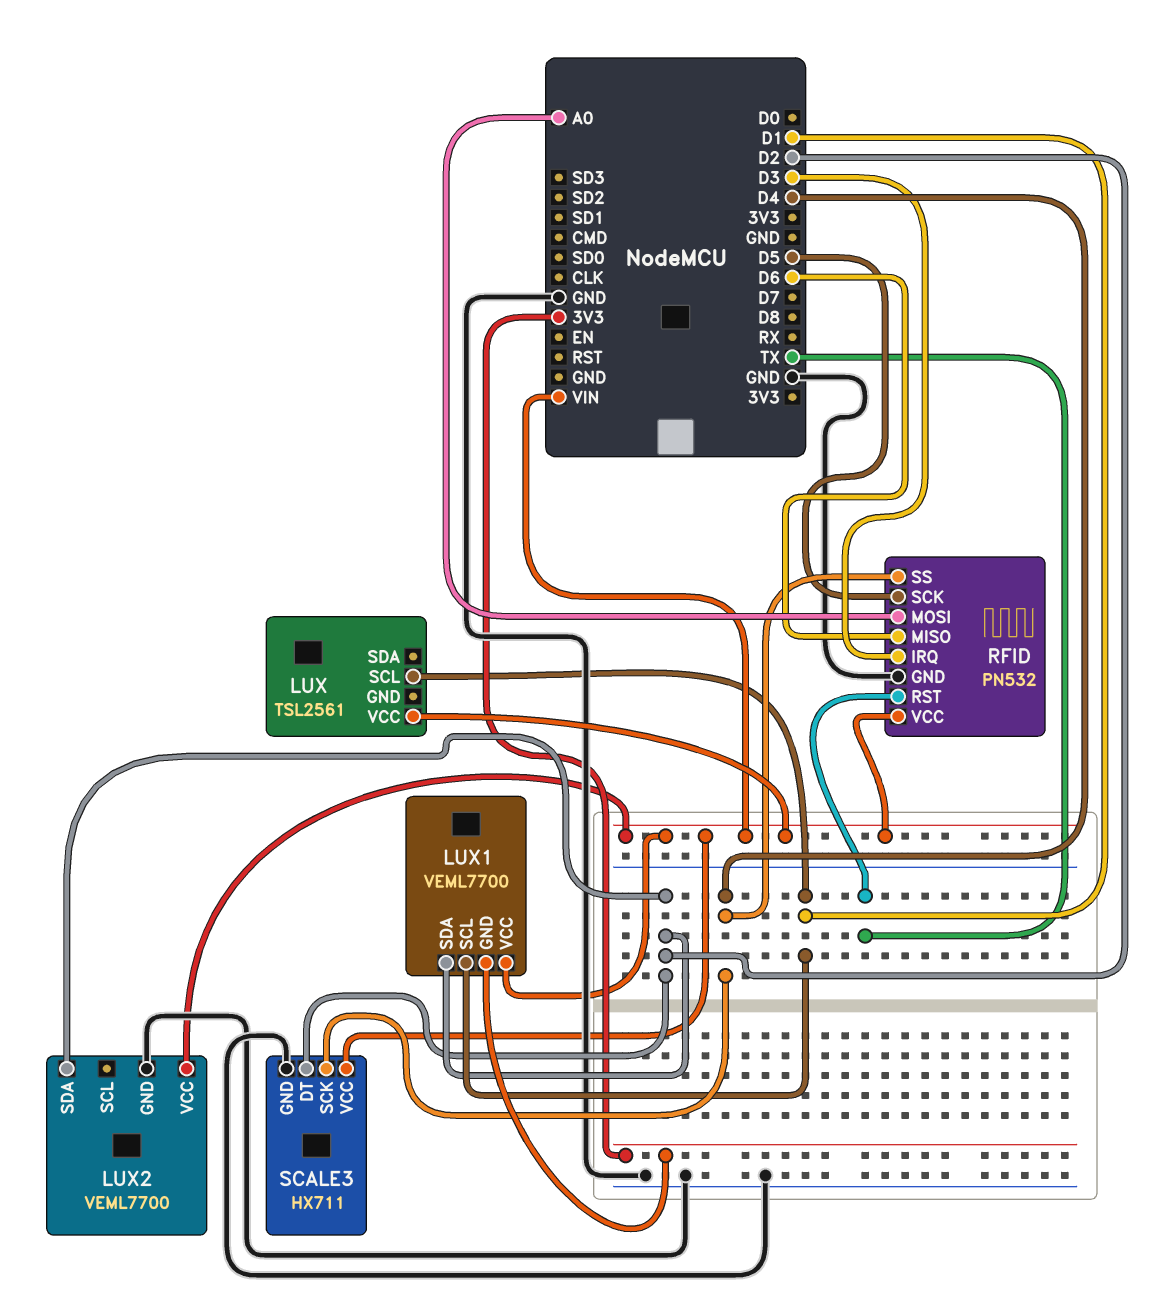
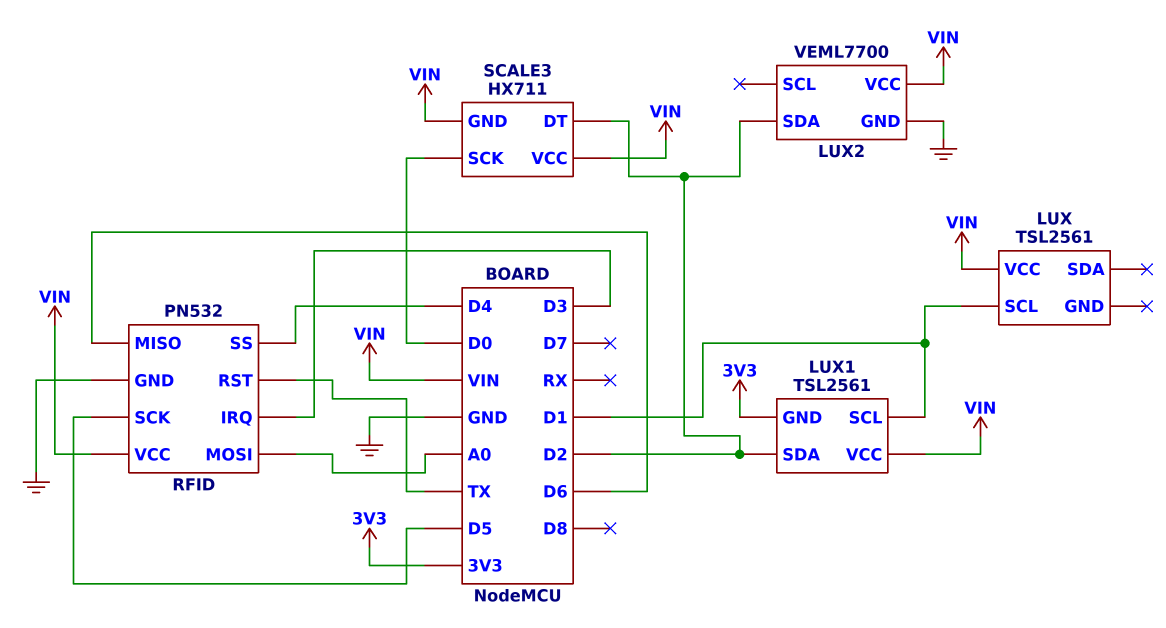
LUX1: VEML7700 -> TSL2561
SCALE3 pin GND: GND -> VIN
SCALE3 pin SCK: D4 -> D0

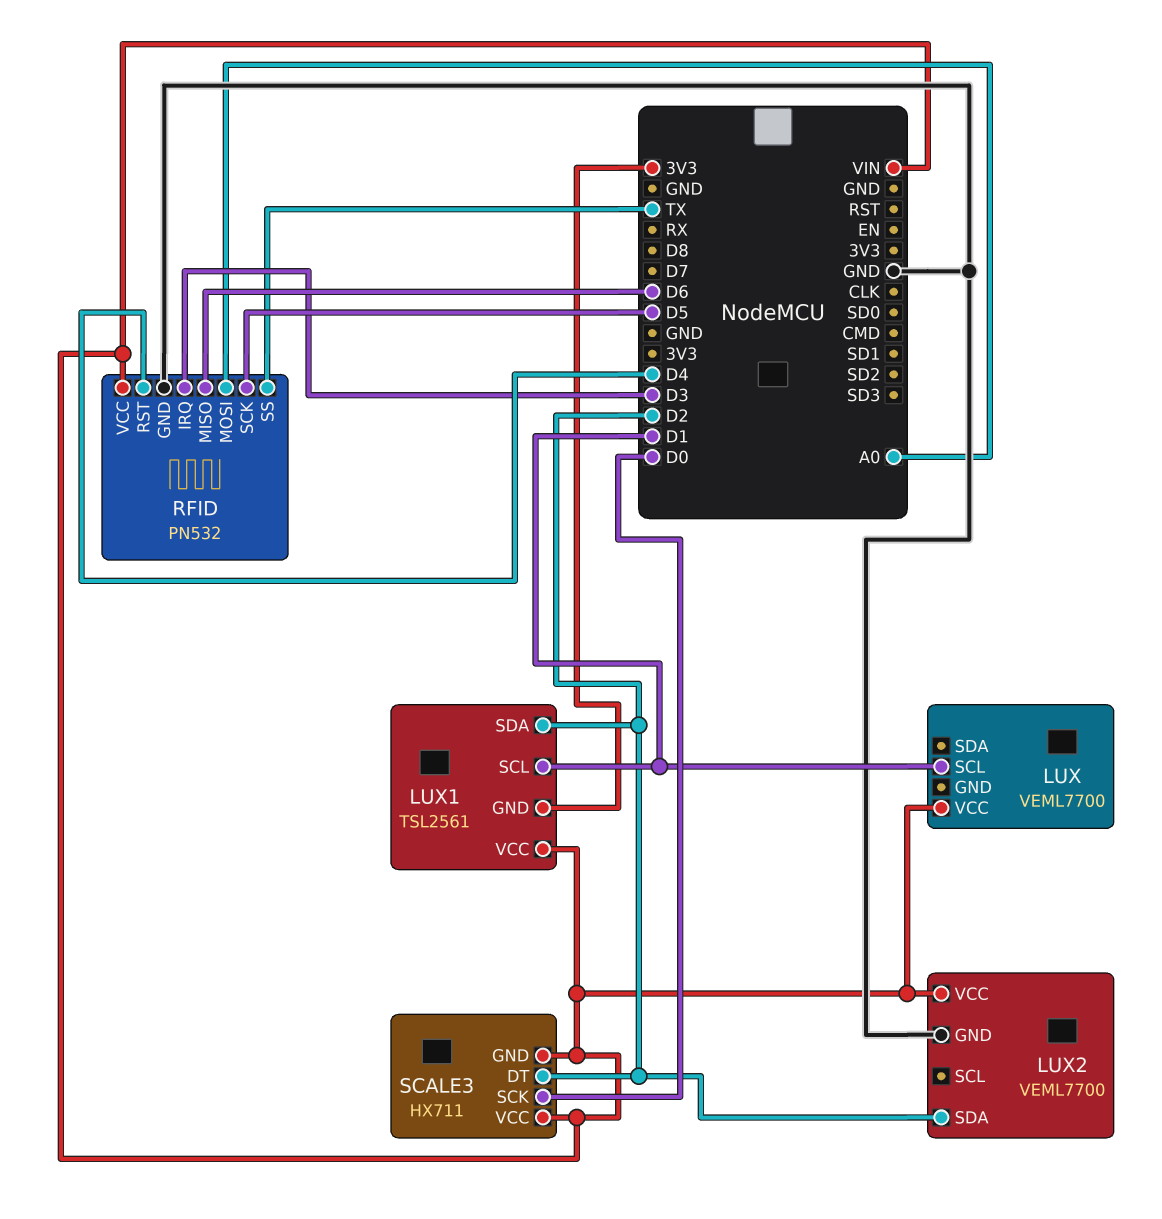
LUX: TSL2561 -> VEML7700
RFID pin RST: TX -> D4
RFID pin SS: D4 -> TX

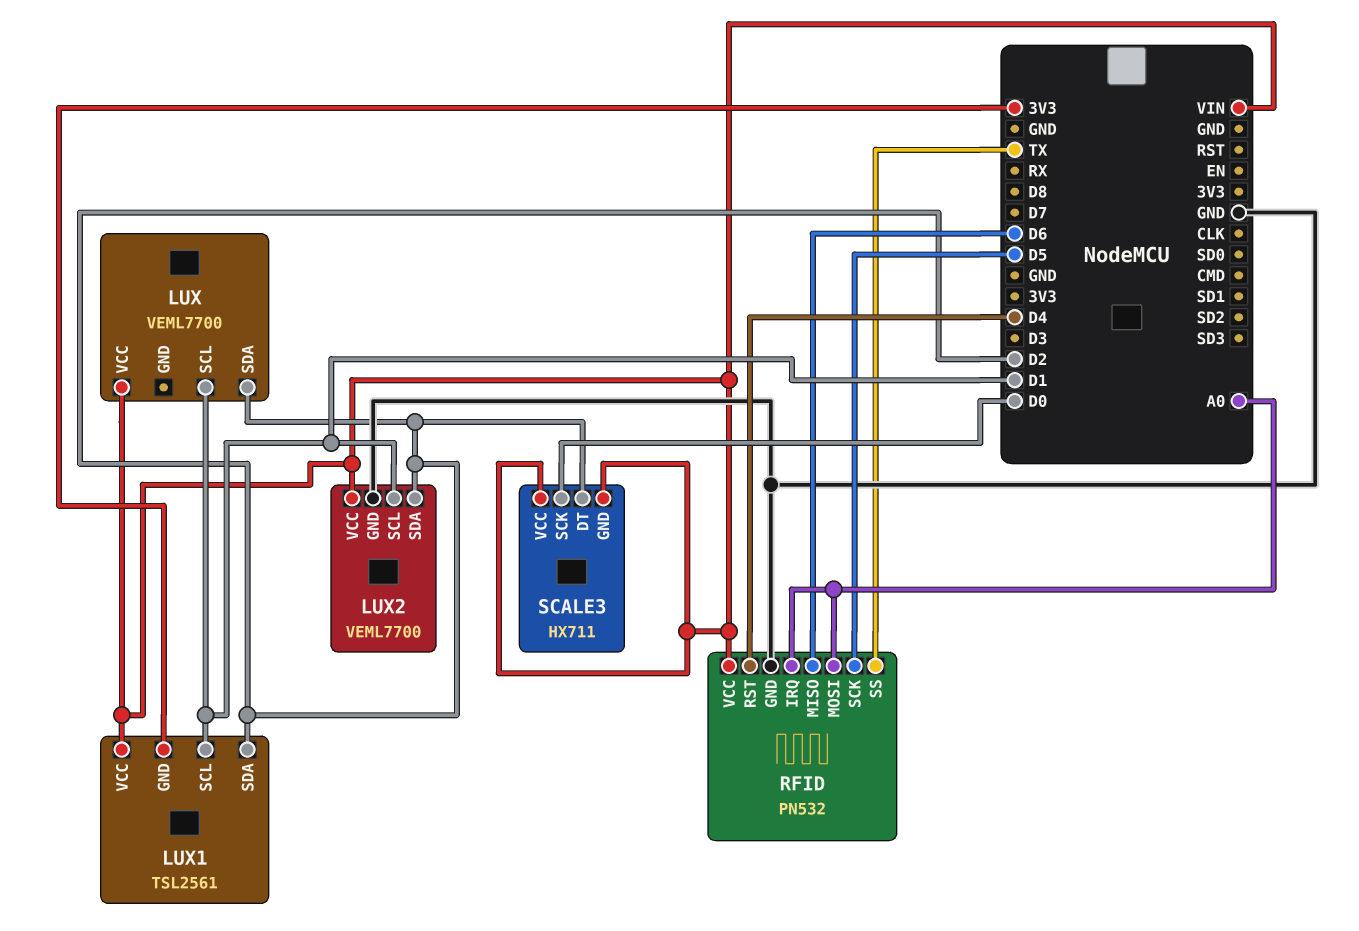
LUX pin SDA: none -> D2
LUX2 pin SCL: none -> D1
RFID pin IRQ: D3 -> A0

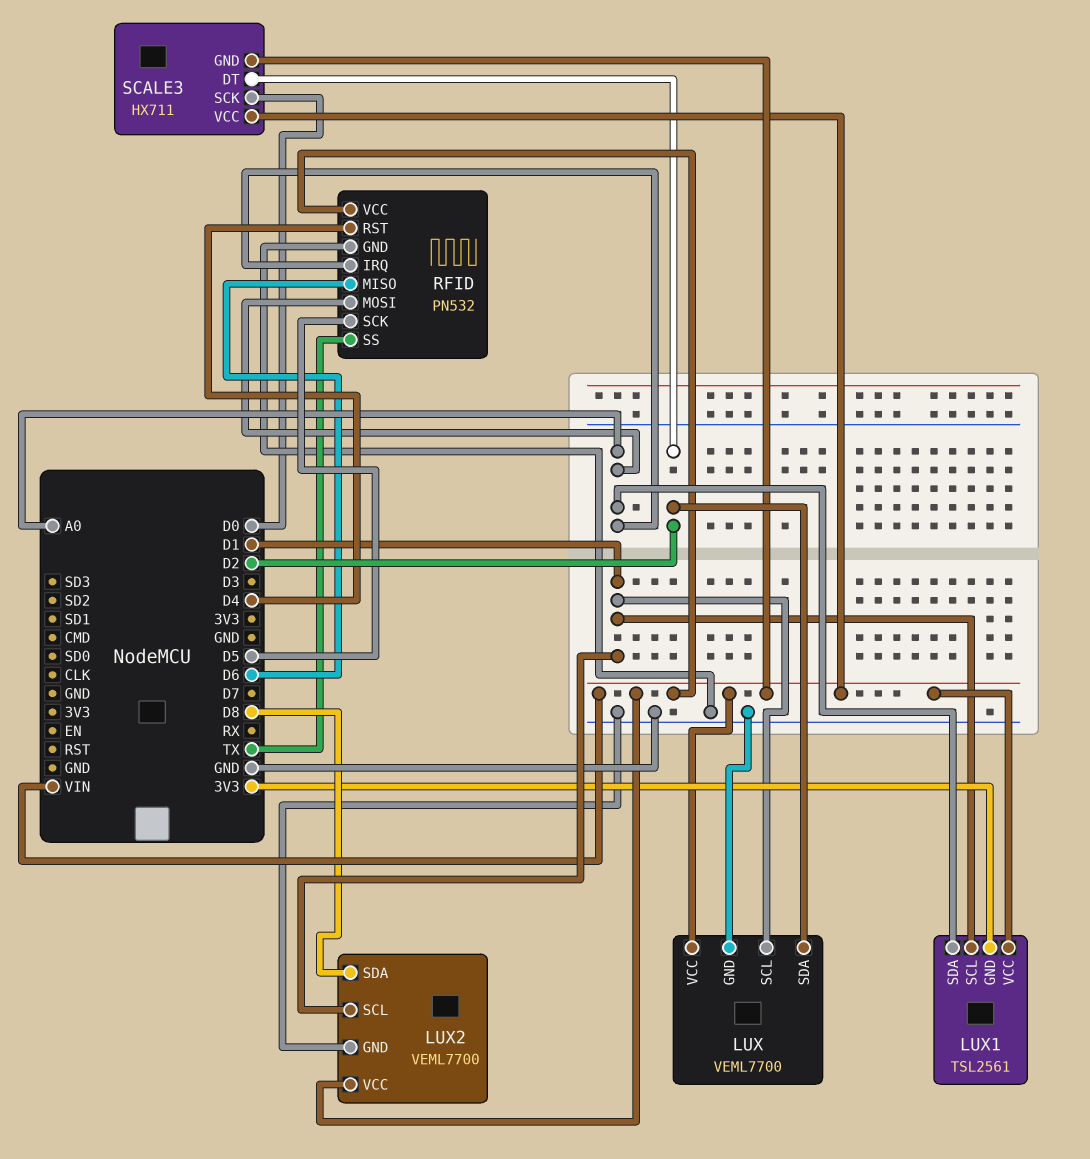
LUX pin GND: none -> GND
LUX1 pin SDA: D2 -> A0
LUX2 pin SDA: D2 -> D8

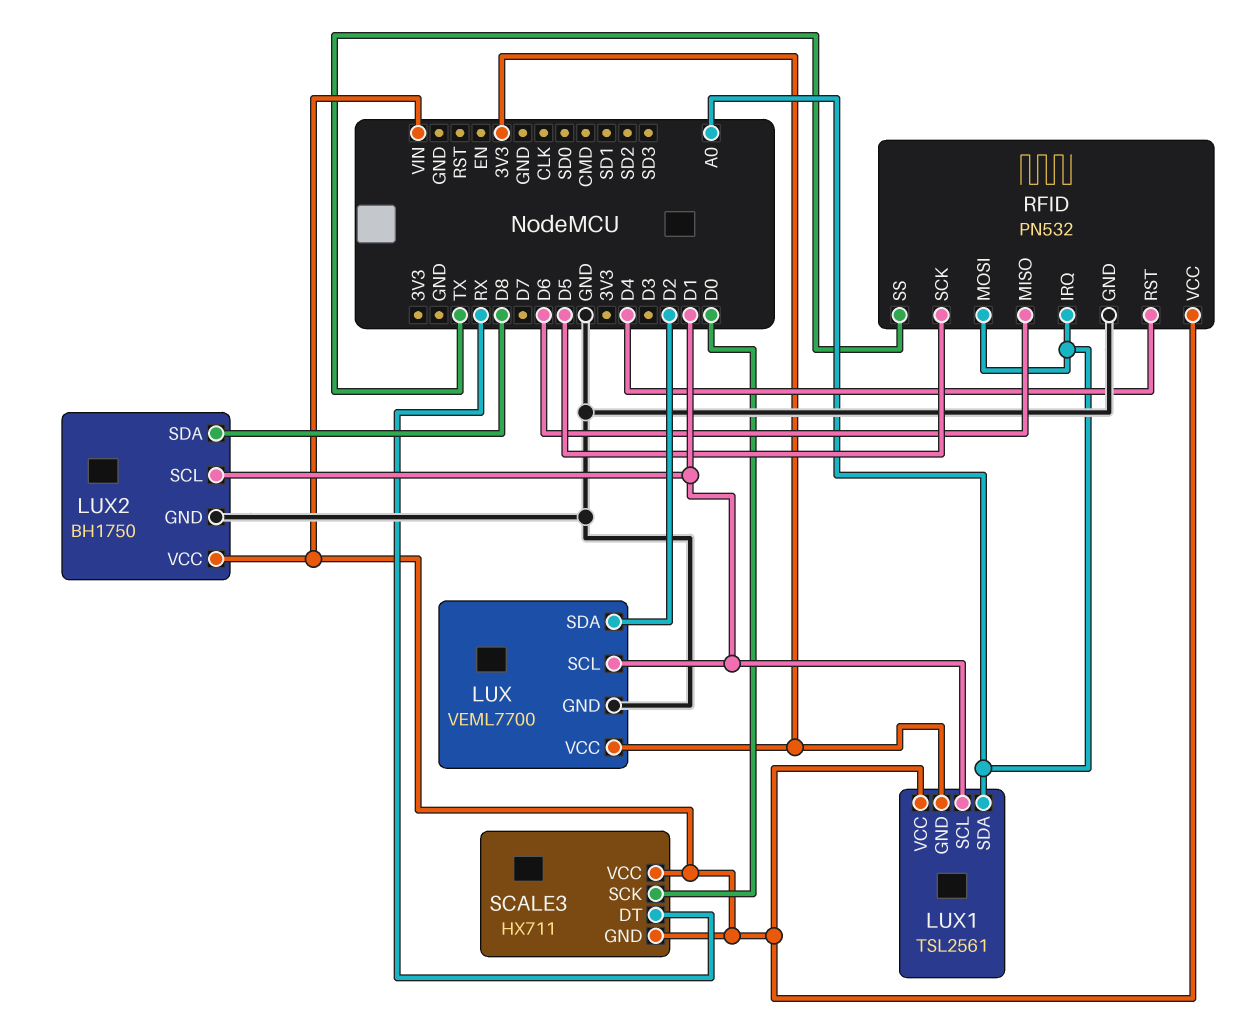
LUX pin VCC: VIN -> 3V3
LUX2: VEML7700 -> BH1750
SCALE3 pin DT: D2 -> RX

